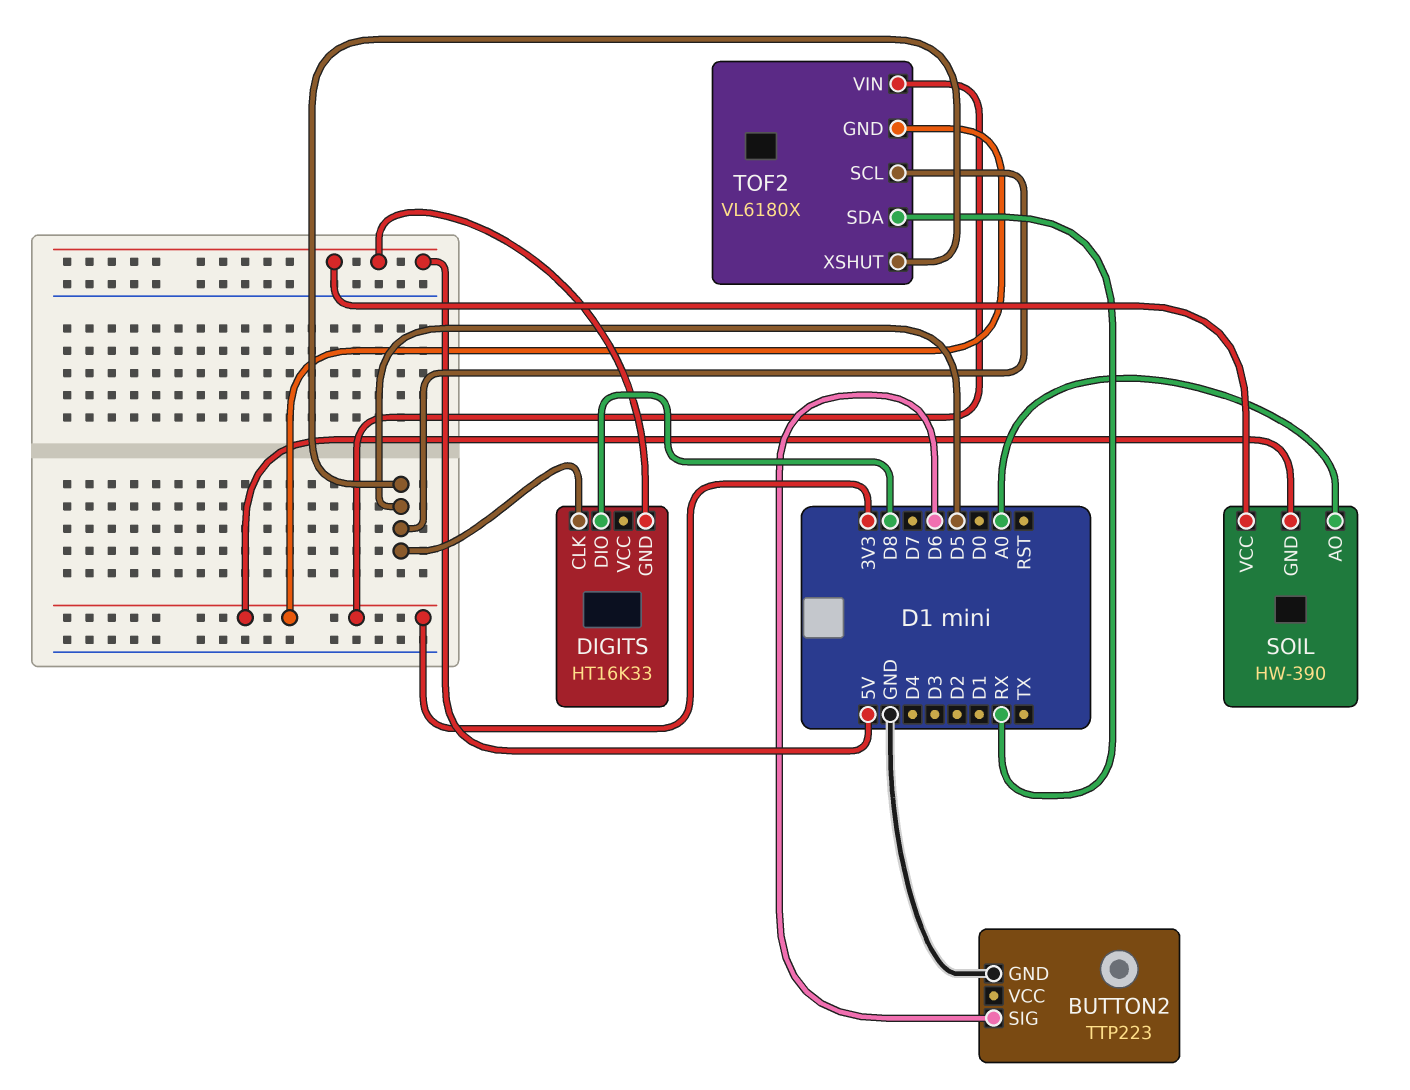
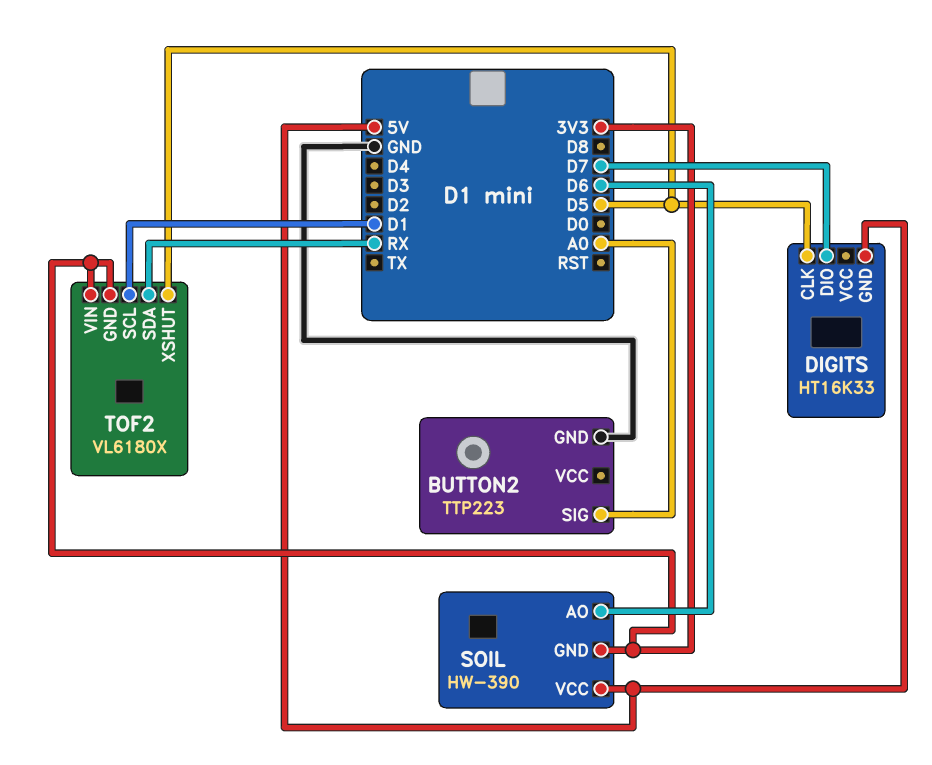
BUTTON2 pin SIG: D6 -> A0
DIGITS pin DIO: D8 -> D7
SOIL pin AO: A0 -> D6
TOF2 pin SCL: D5 -> D1

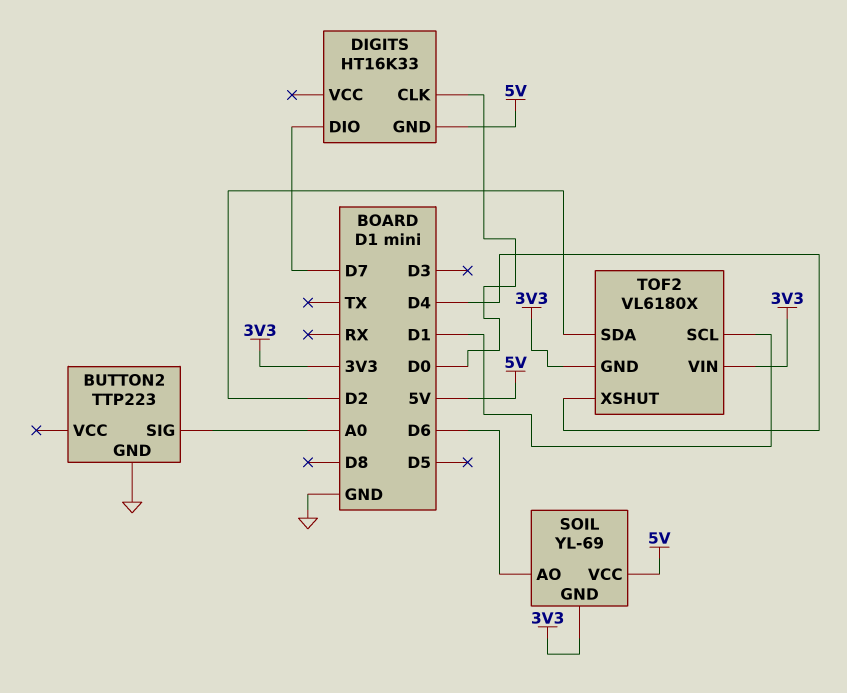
DIGITS pin CLK: D5 -> D0
SOIL: HW-390 -> YL-69
TOF2 pin SDA: RX -> D2
TOF2 pin XSHUT: D5 -> D4

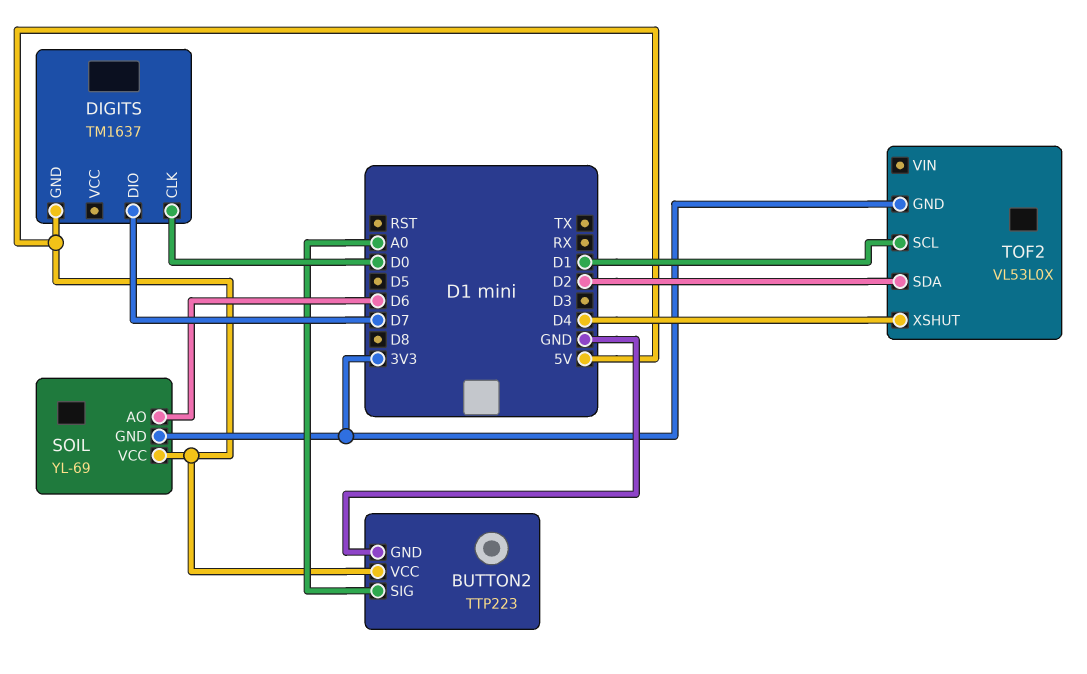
BUTTON2 pin VCC: none -> 5V
DIGITS: HT16K33 -> TM1637
TOF2: VL6180X -> VL53L0X
TOF2 pin VIN: 3V3 -> none

